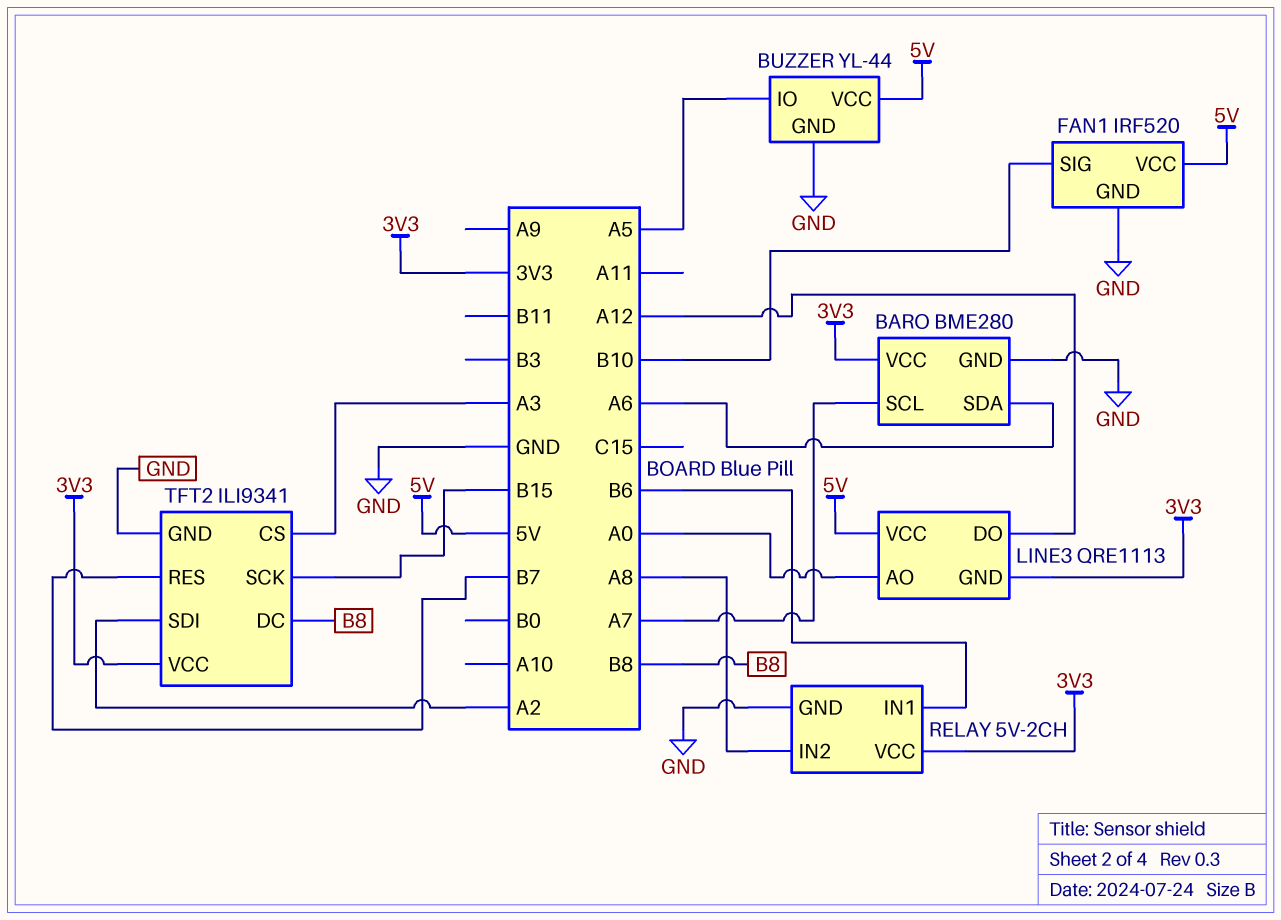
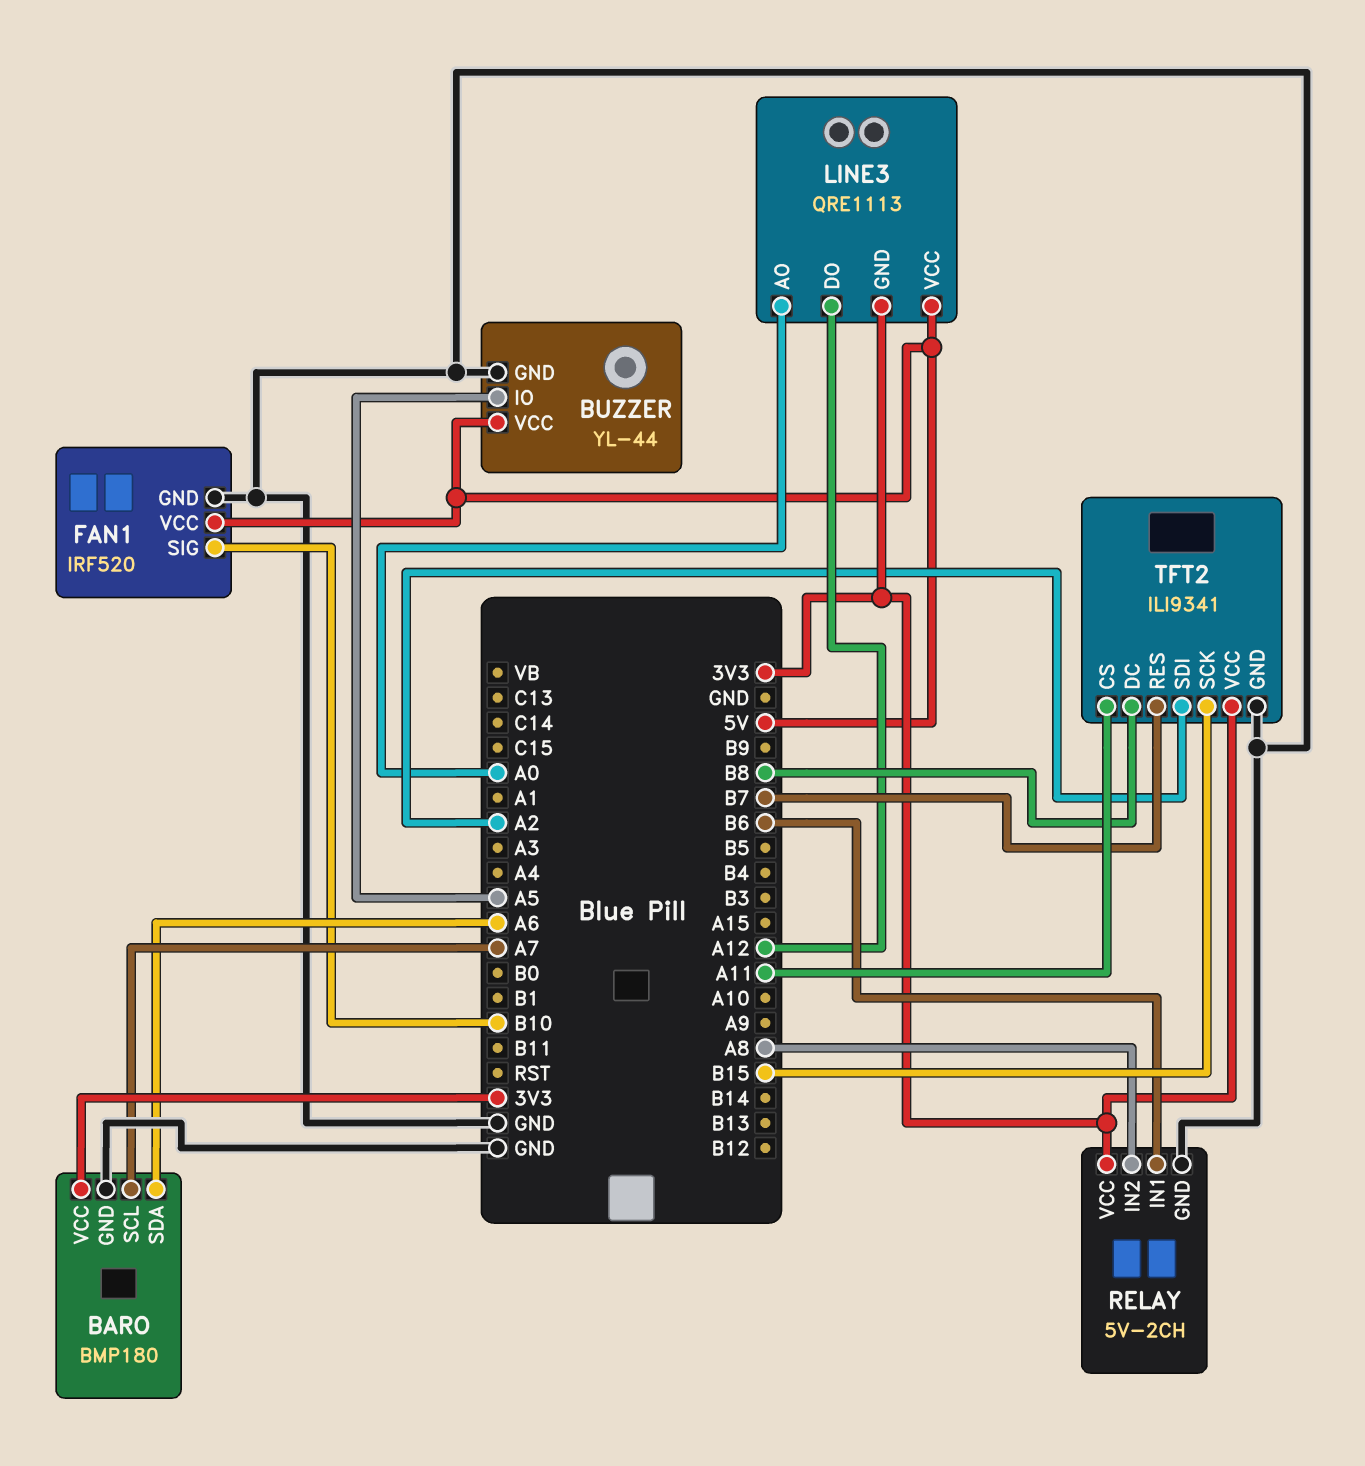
BARO: BME280 -> BMP180
TFT2 pin CS: A3 -> A11

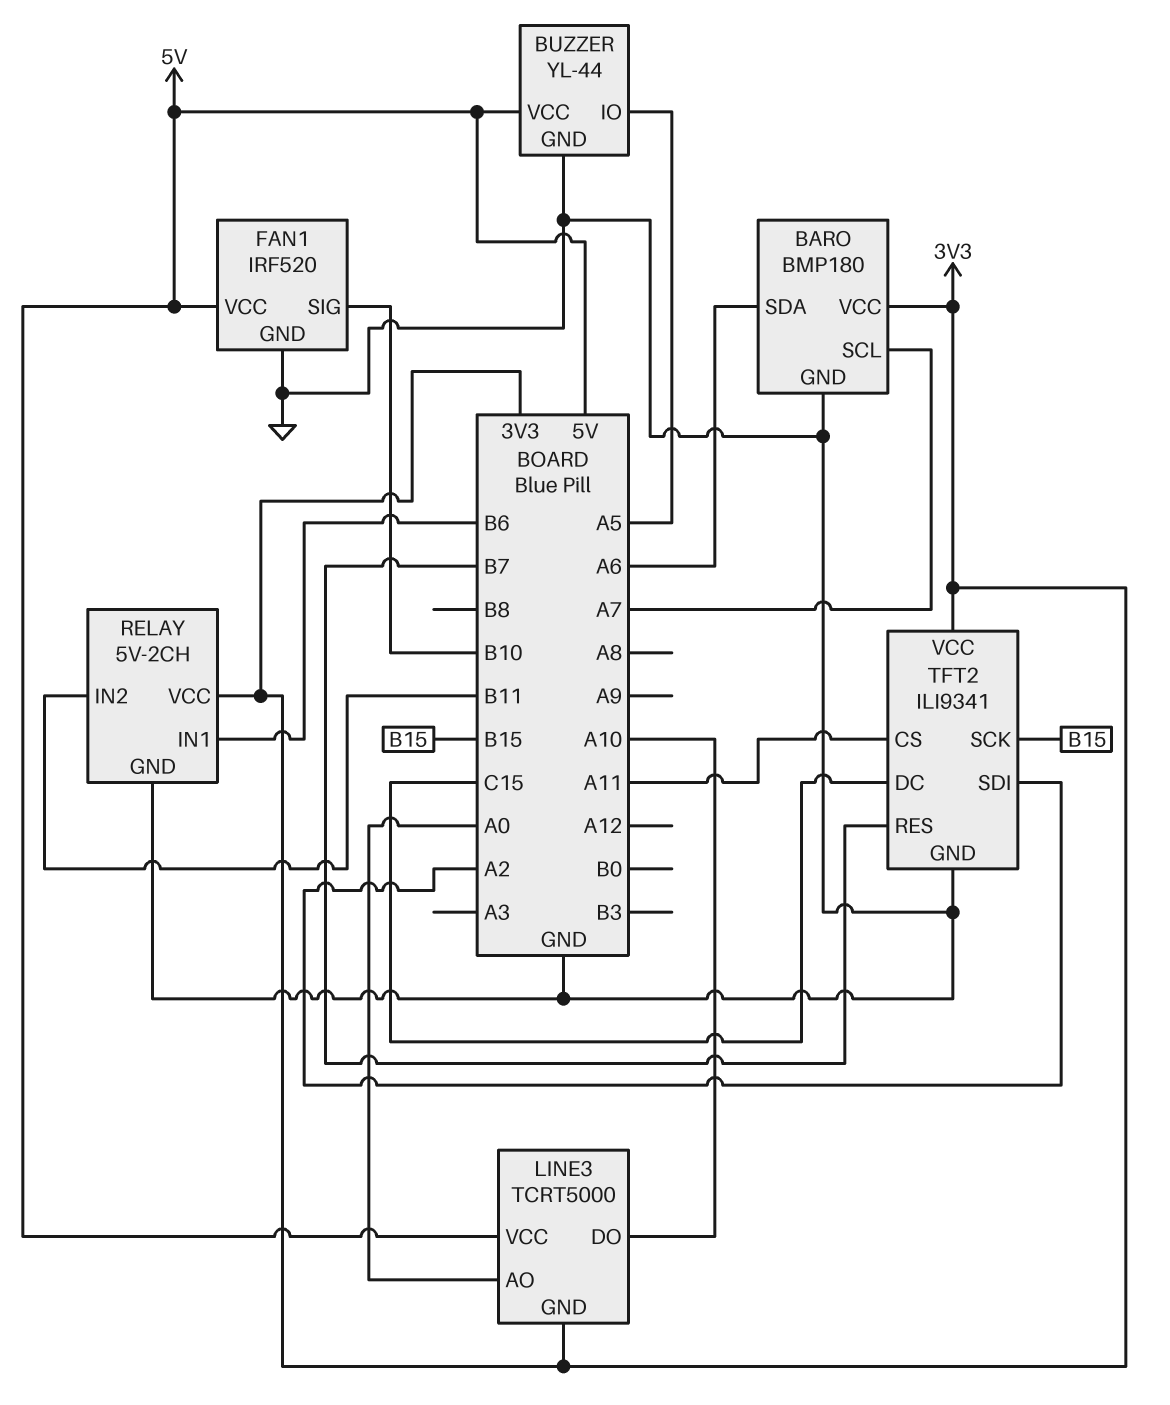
LINE3: QRE1113 -> TCRT5000
LINE3 pin DO: A12 -> A10
RELAY pin IN2: A8 -> B11
TFT2 pin DC: B8 -> C15

